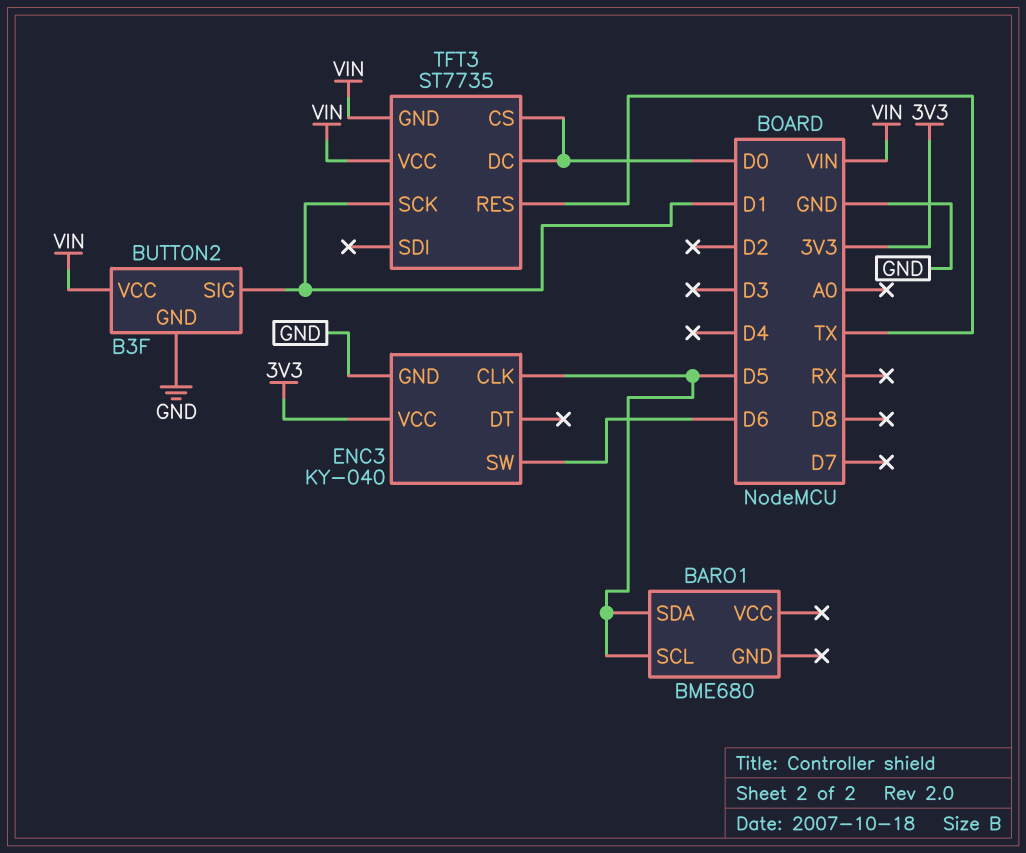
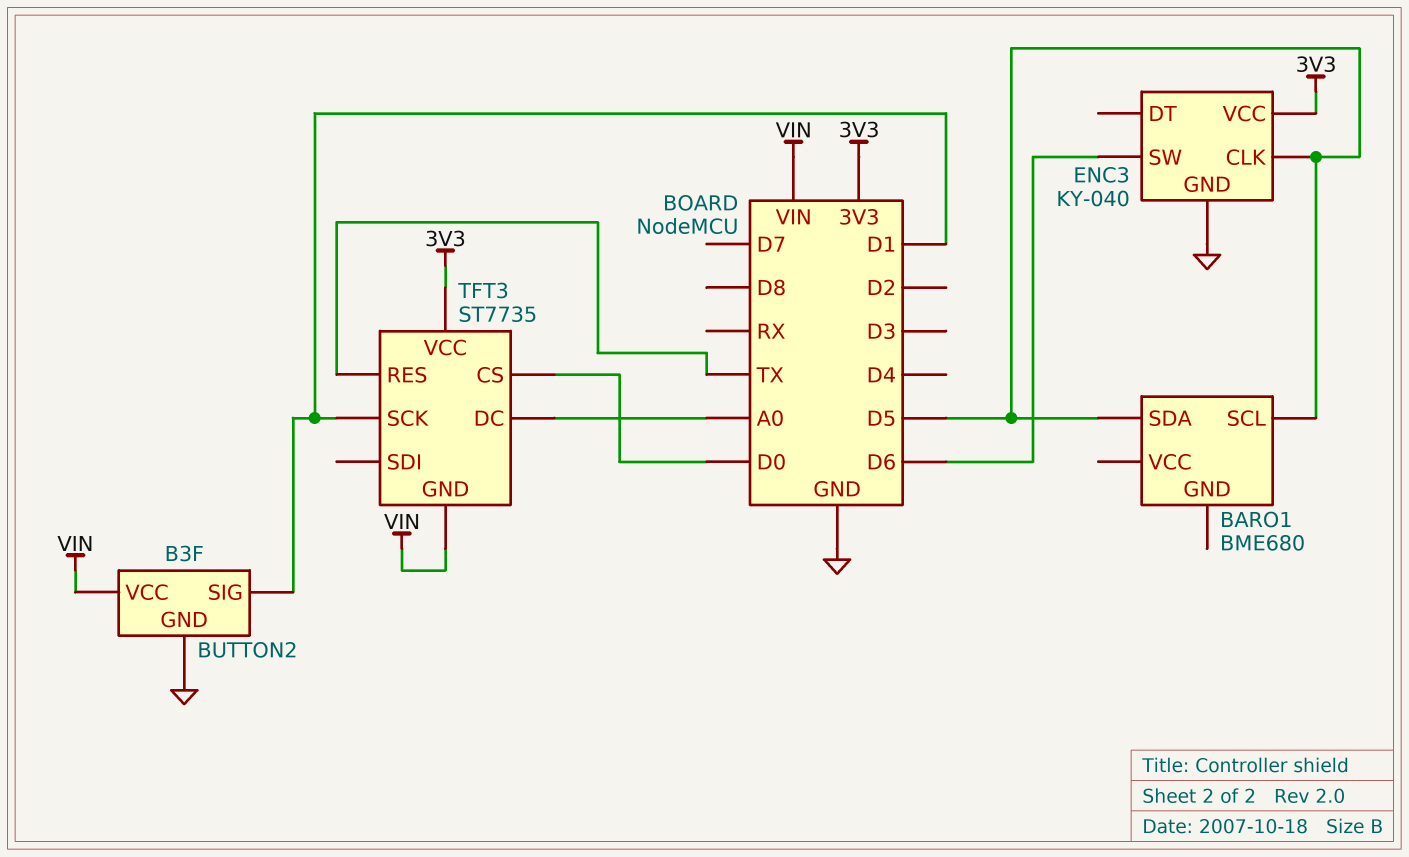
TFT3 pin DC: D0 -> A0
TFT3 pin VCC: VIN -> 3V3

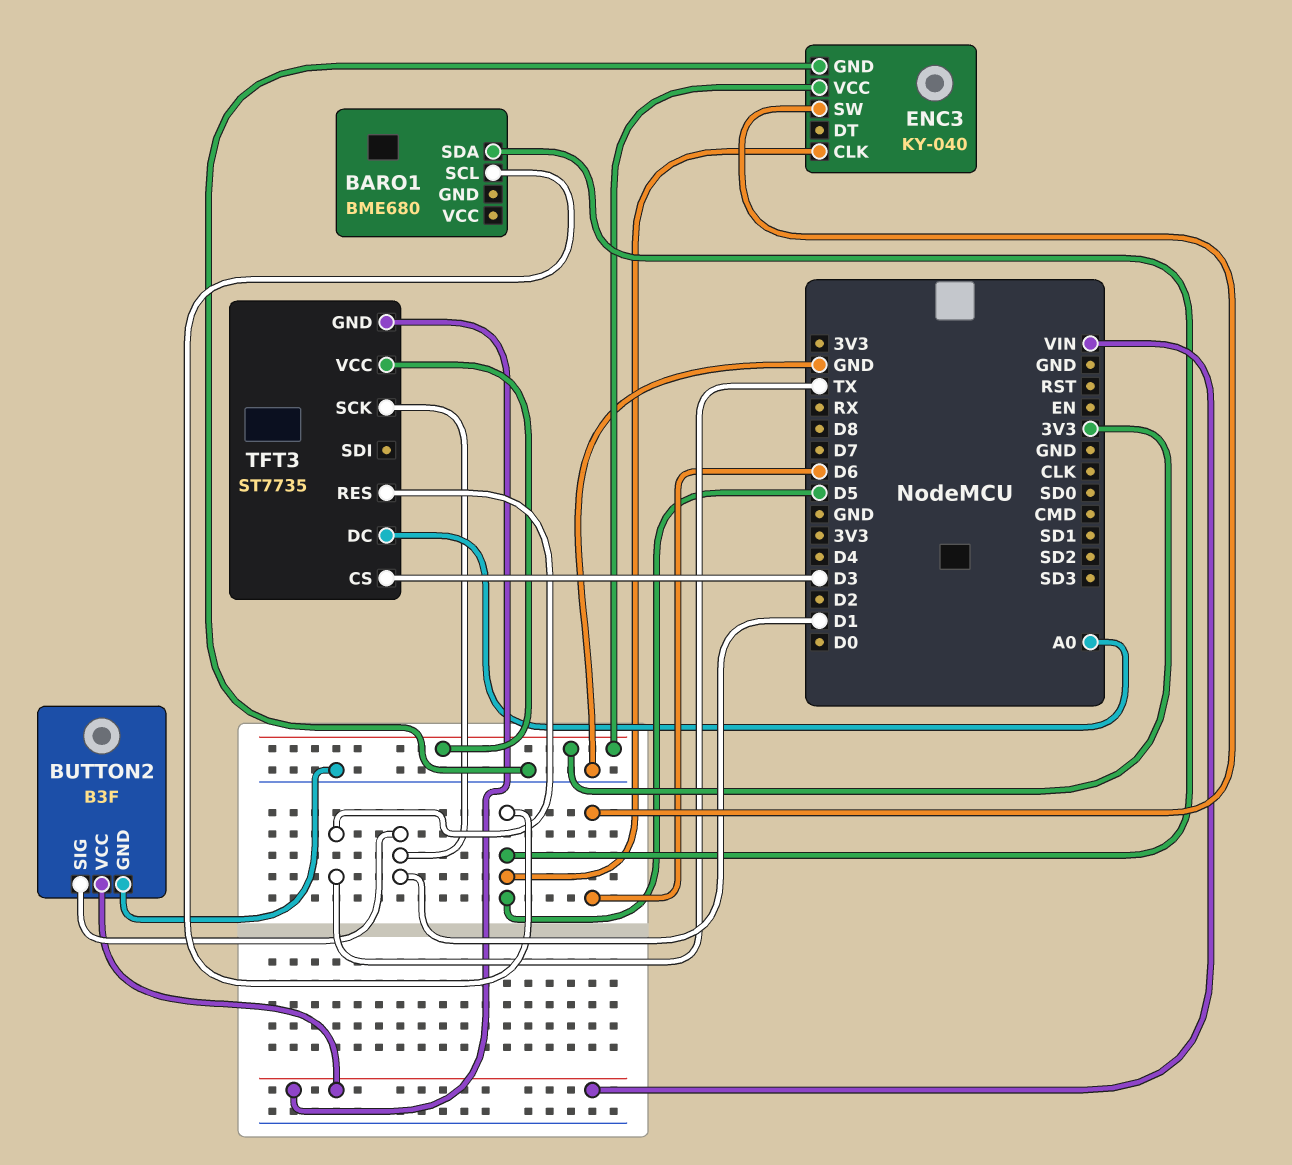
TFT3 pin CS: D0 -> D3

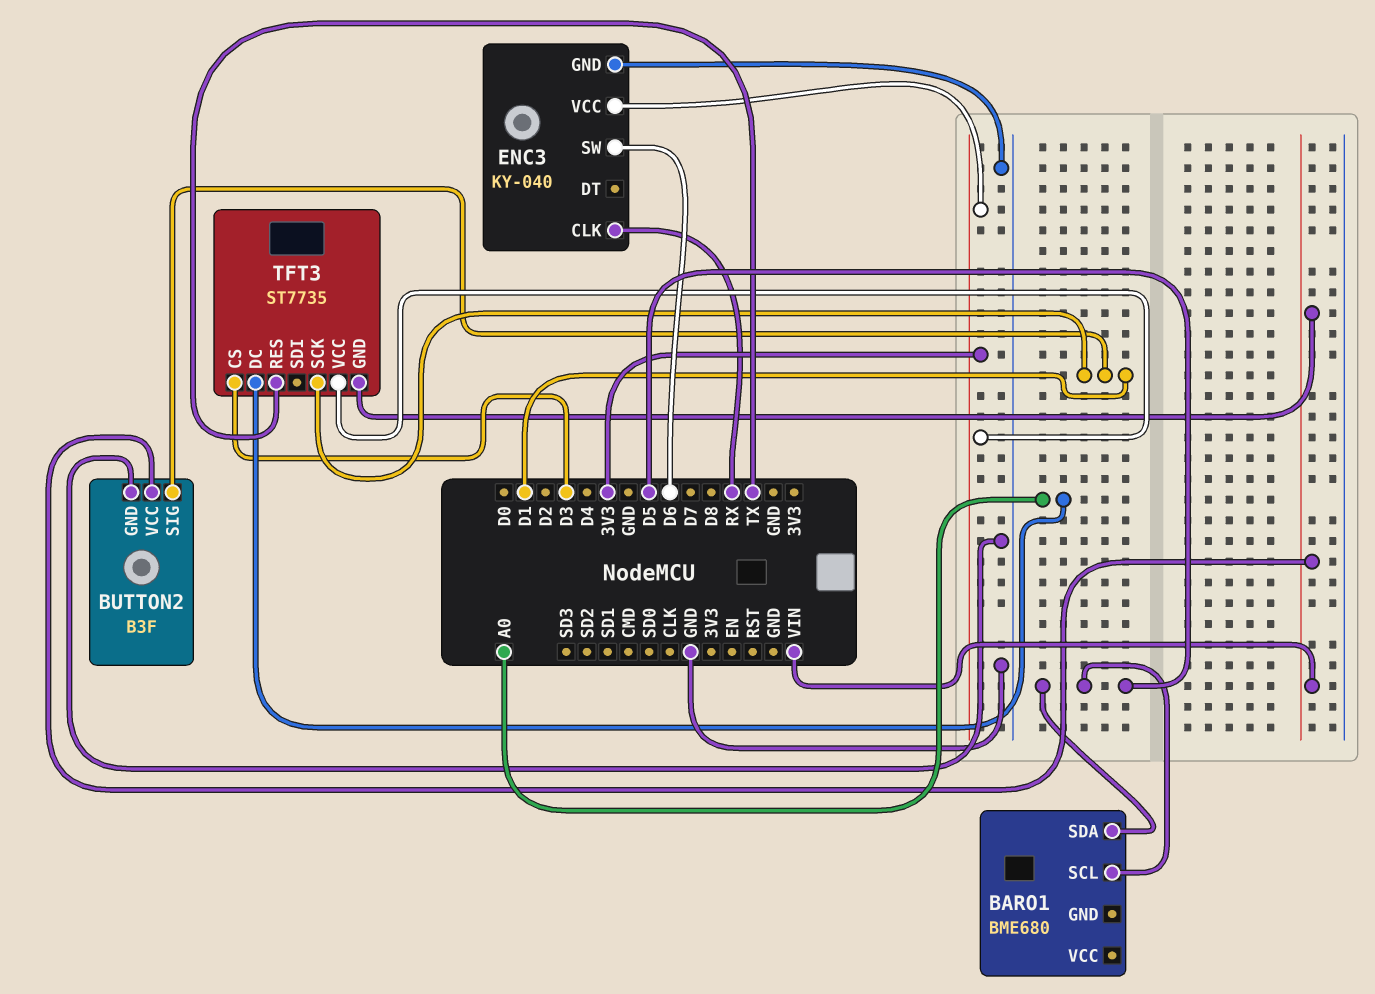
ENC3 pin CLK: D5 -> RX

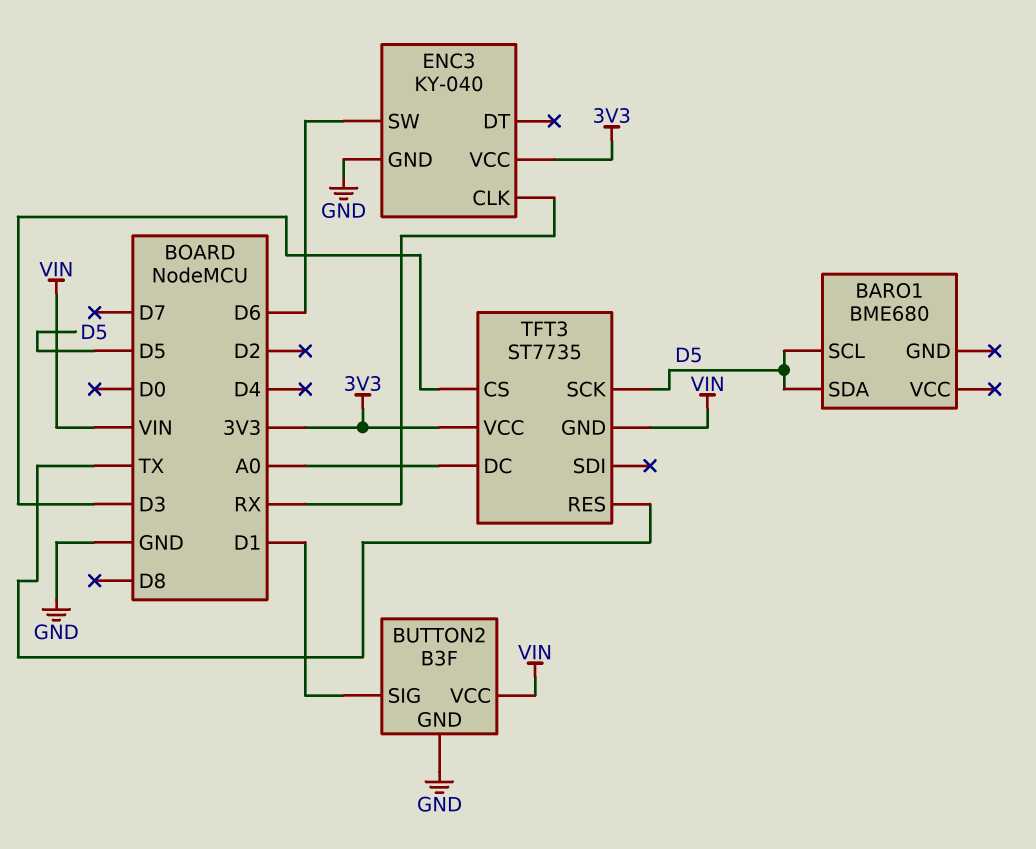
TFT3 pin SCK: D1 -> D5

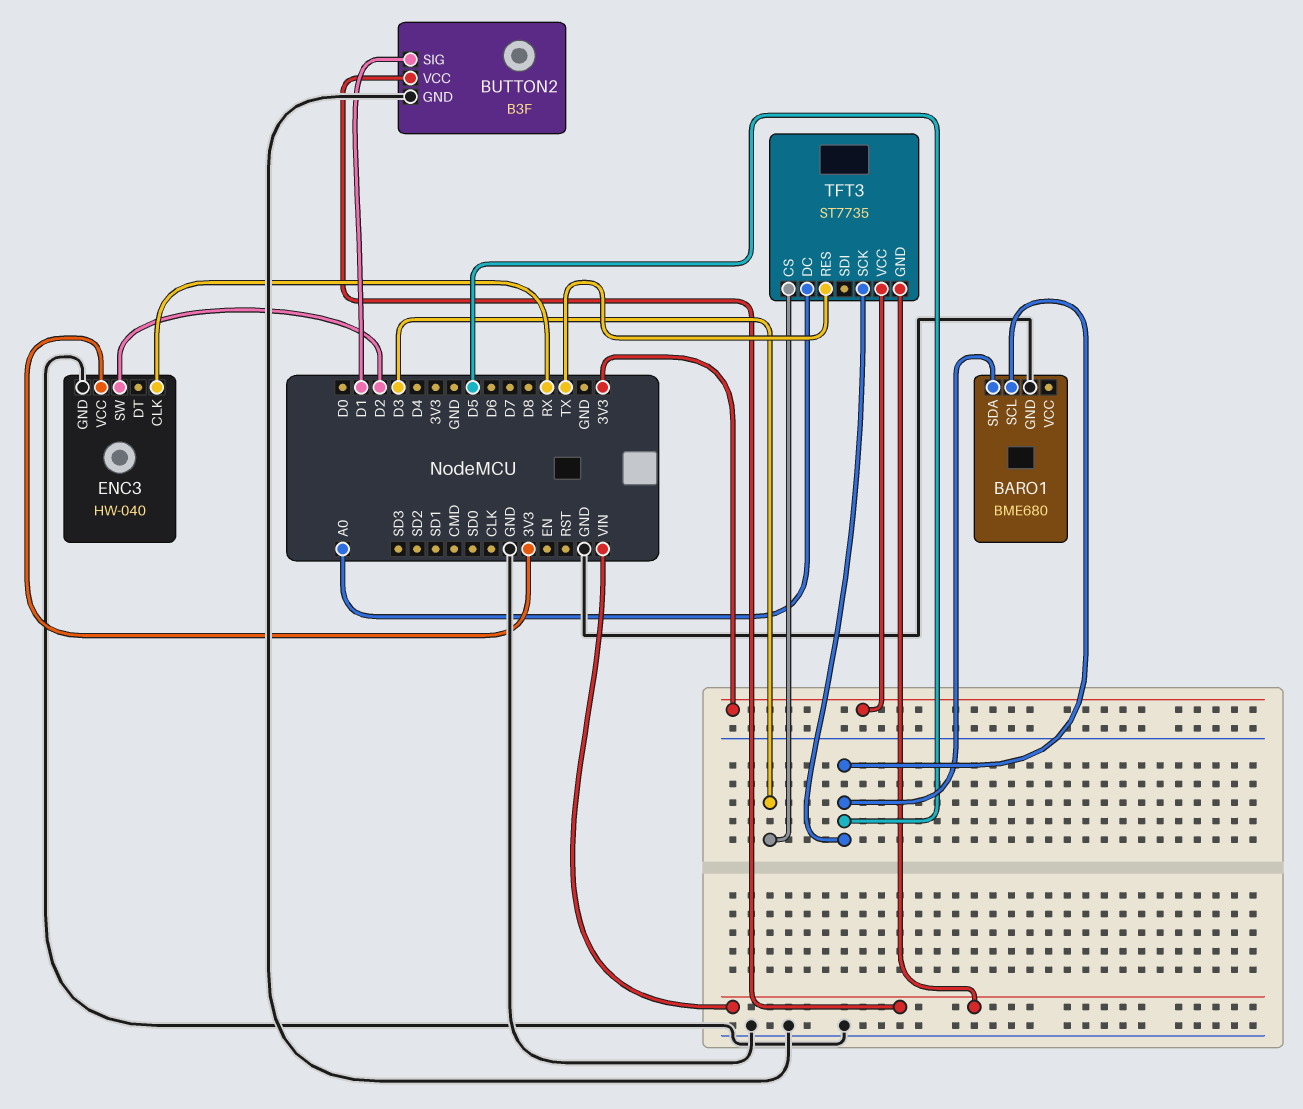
BARO1 pin GND: none -> GND
ENC3: KY-040 -> HW-040
ENC3 pin SW: D6 -> D2

